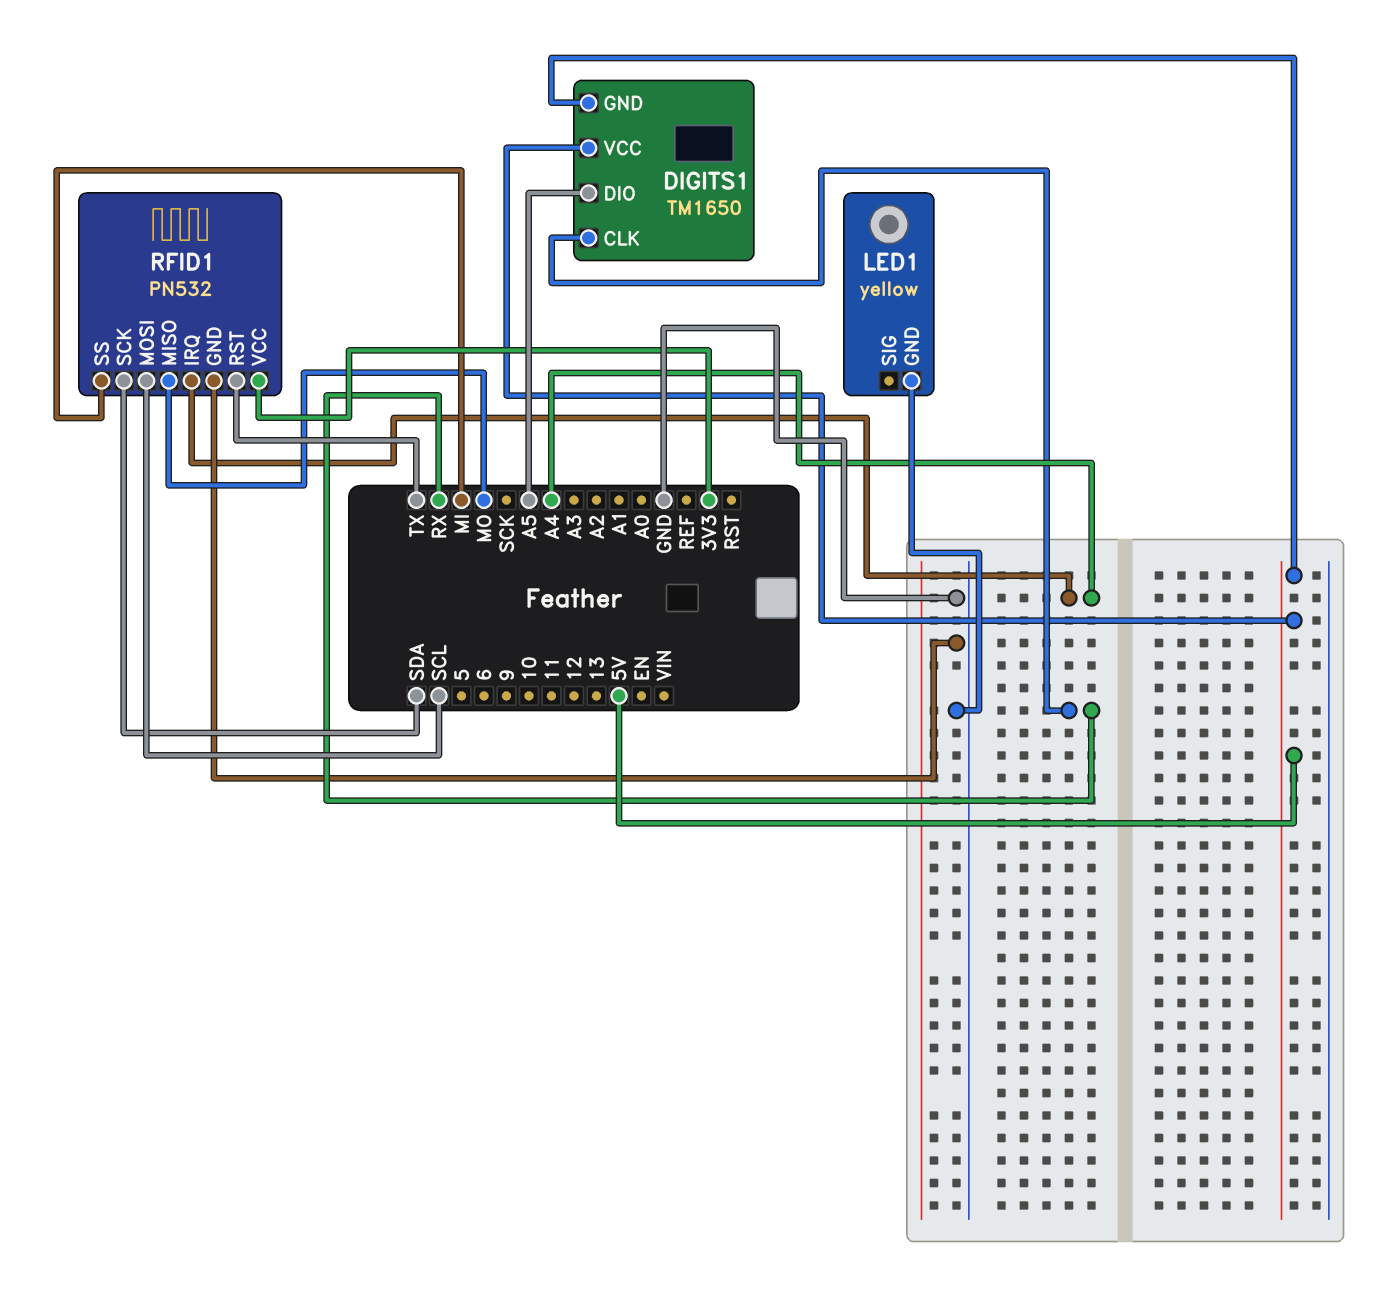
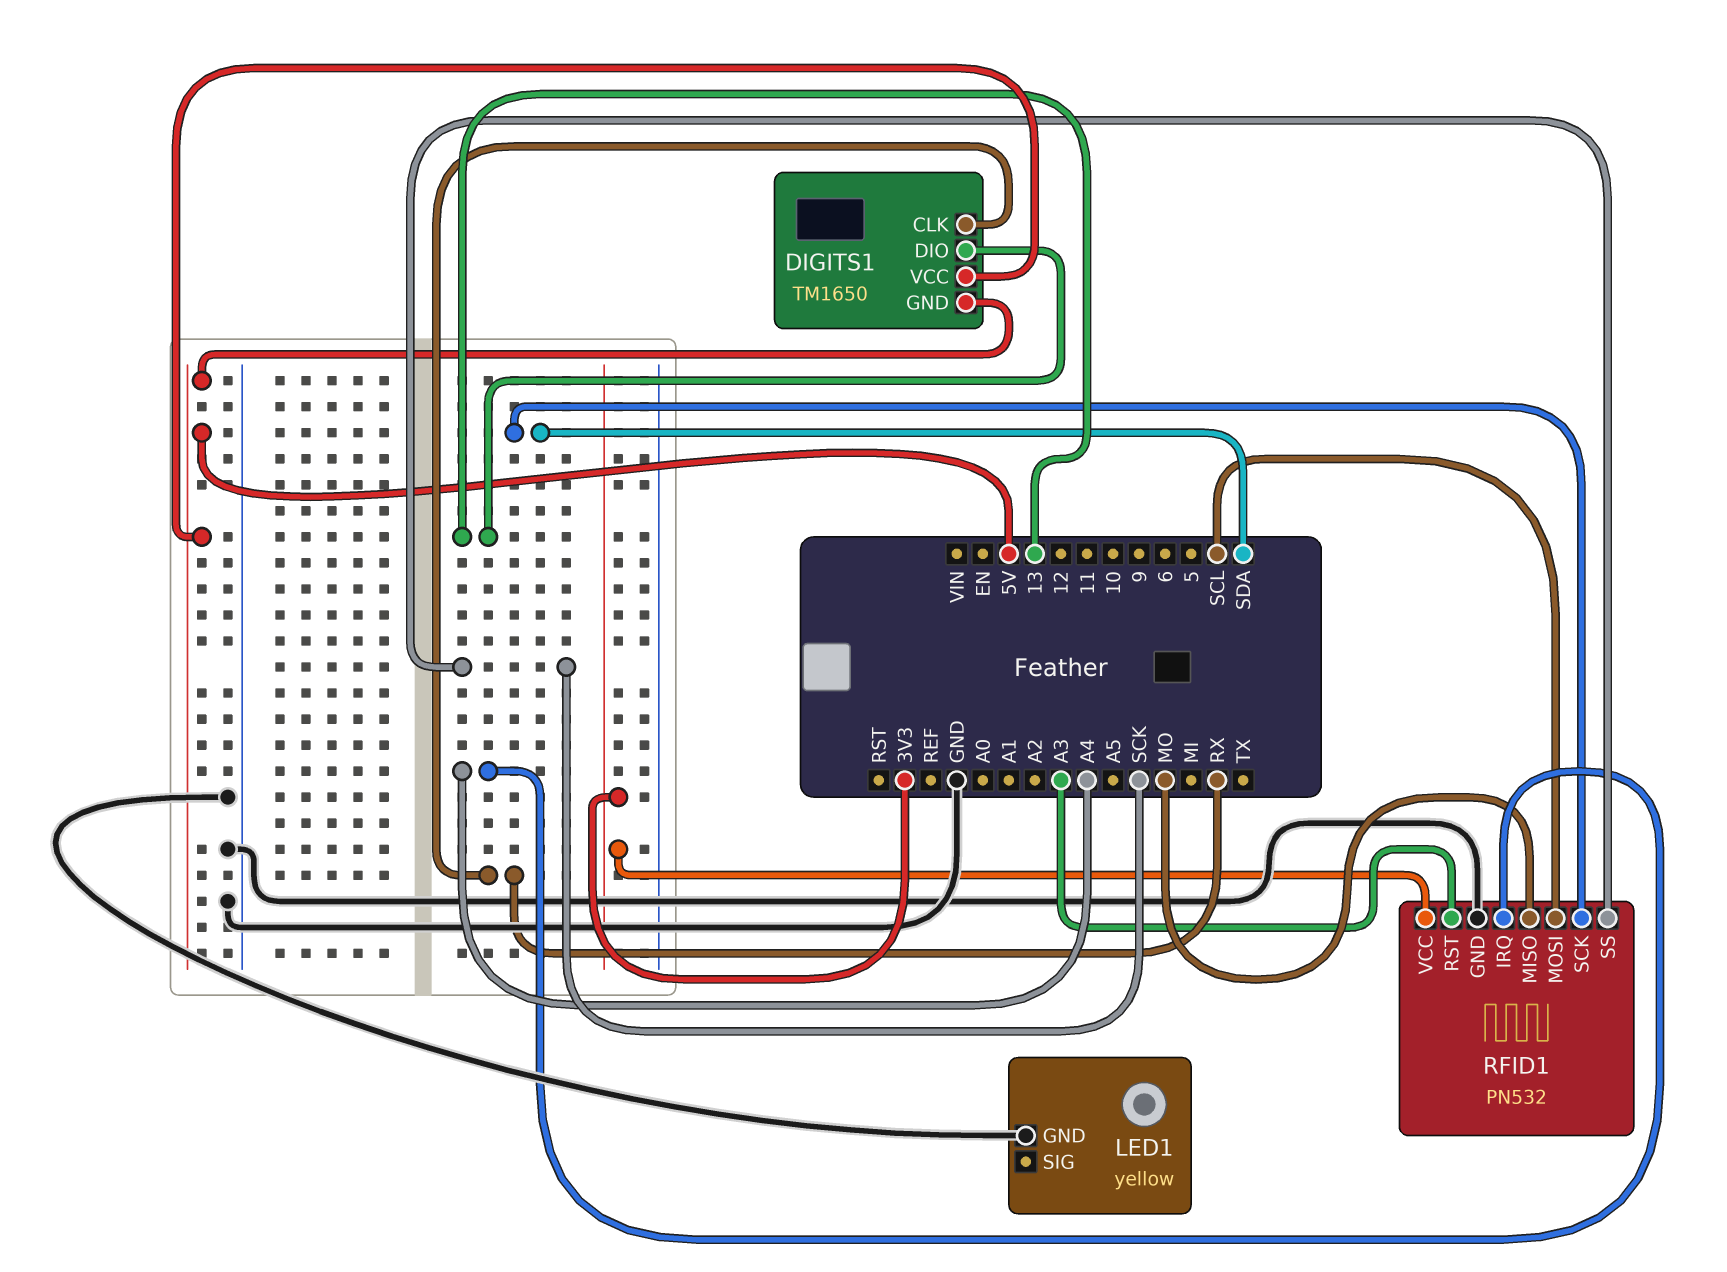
DIGITS1 pin DIO: A5 -> 13
RFID1 pin RST: TX -> A3
RFID1 pin SS: MI -> SCK

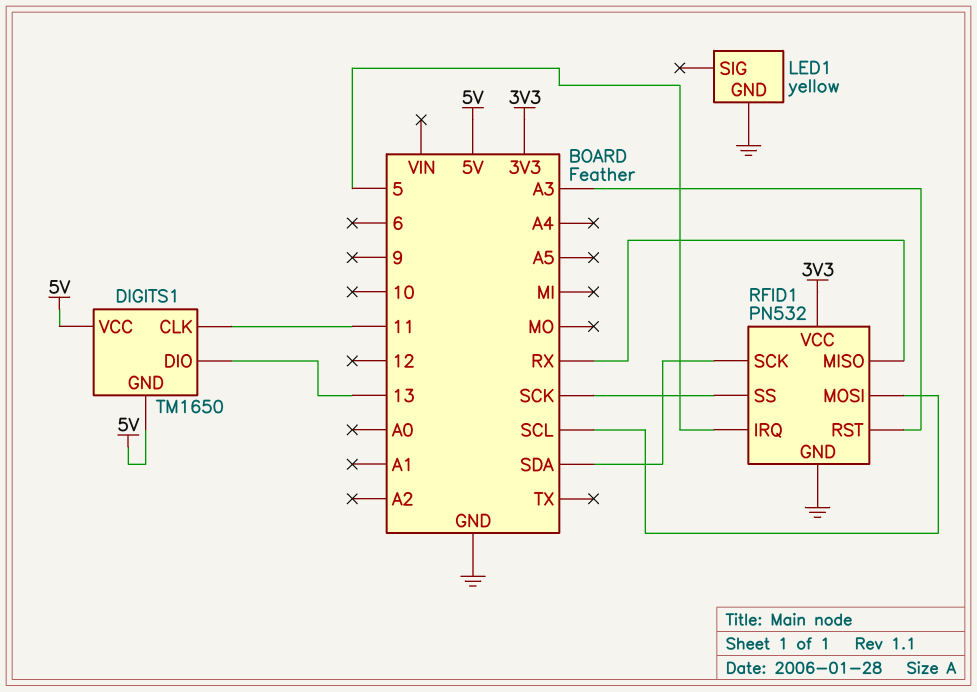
DIGITS1 pin CLK: RX -> 11
RFID1 pin IRQ: A4 -> 5
RFID1 pin MISO: MO -> RX

